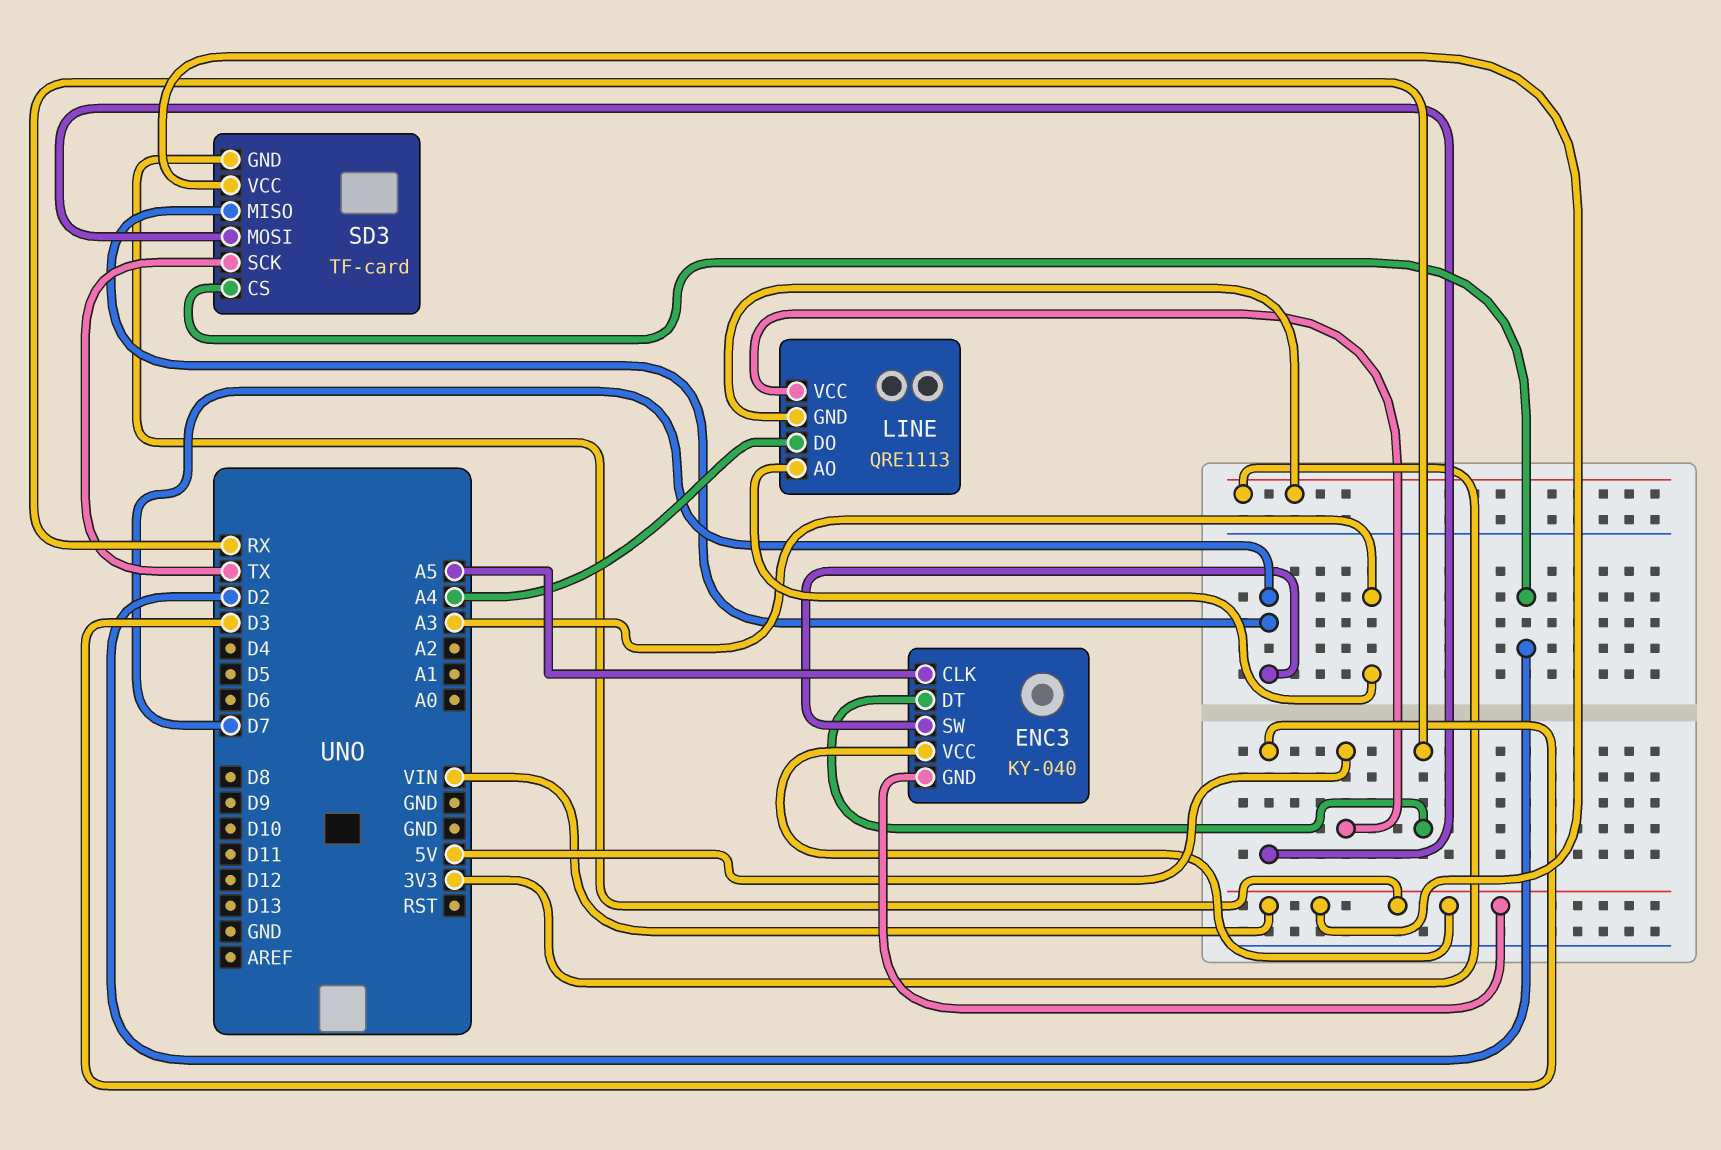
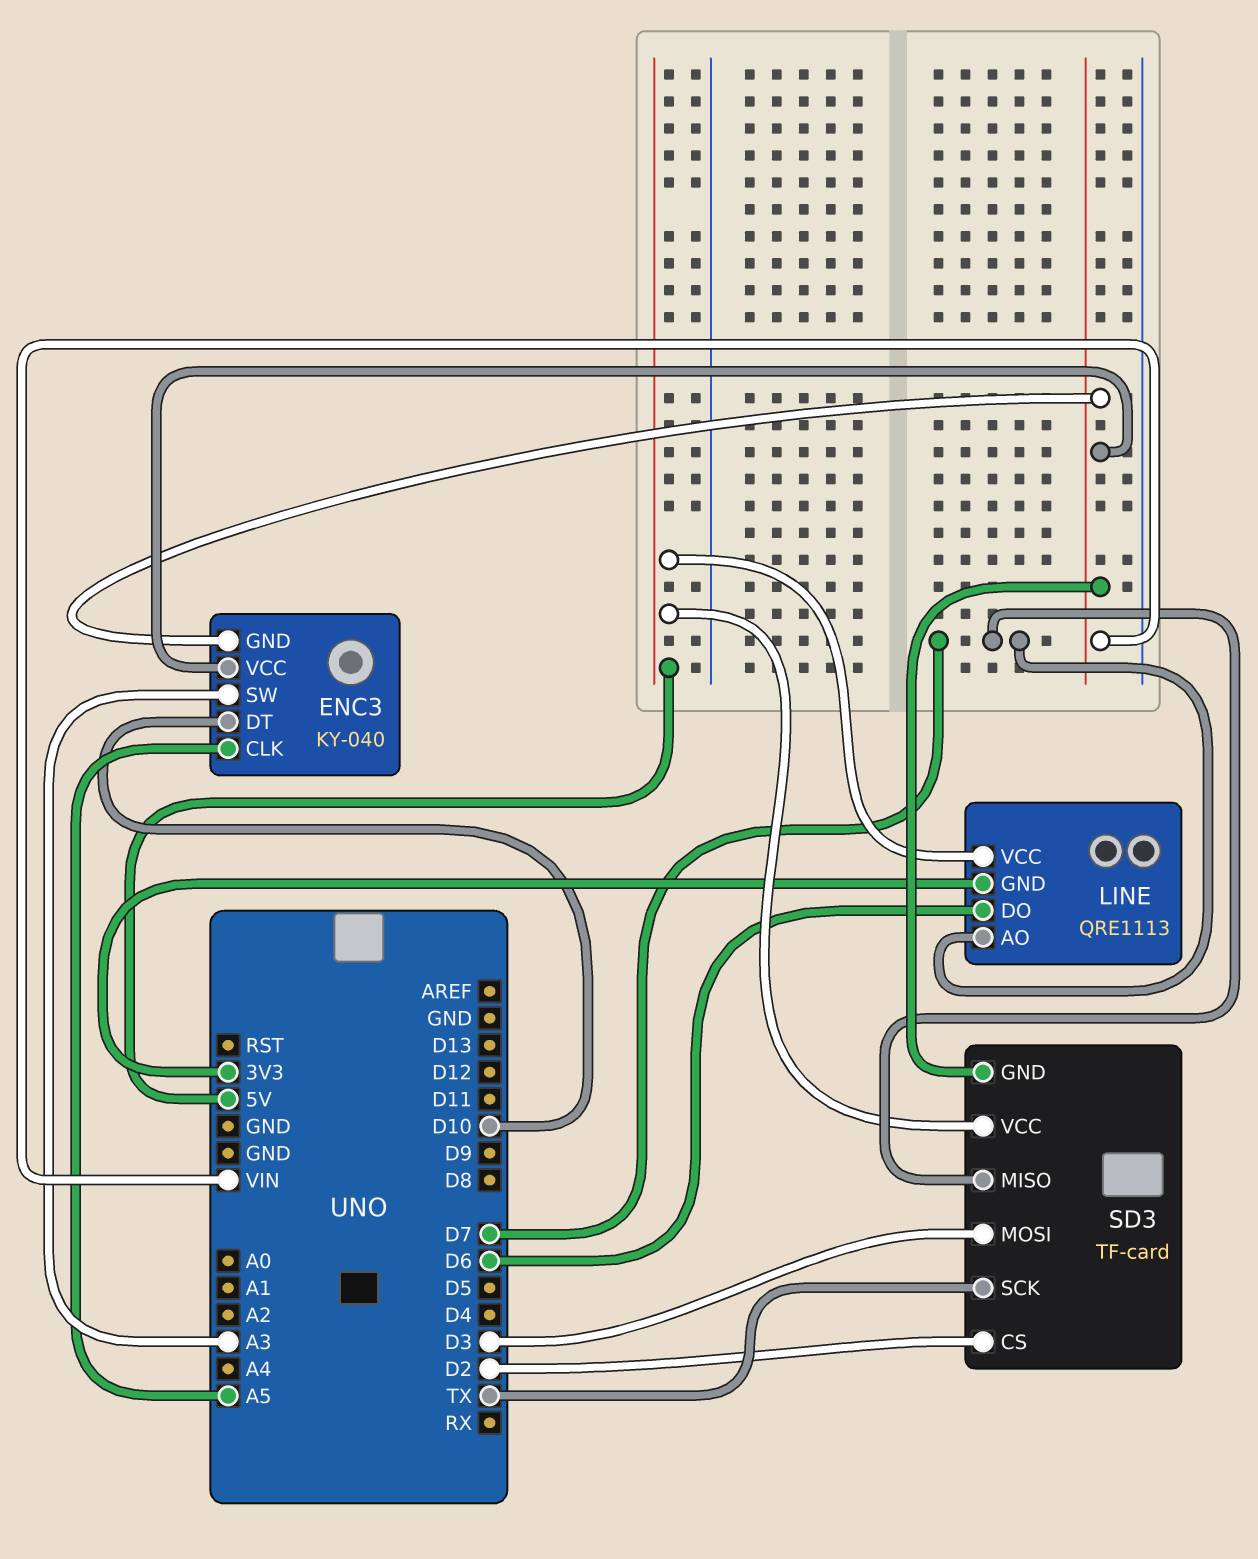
ENC3 pin DT: RX -> D10
ENC3 pin SW: D7 -> A3
LINE pin AO: A3 -> D7
LINE pin DO: A4 -> D6
SD3 pin VCC: VIN -> 5V

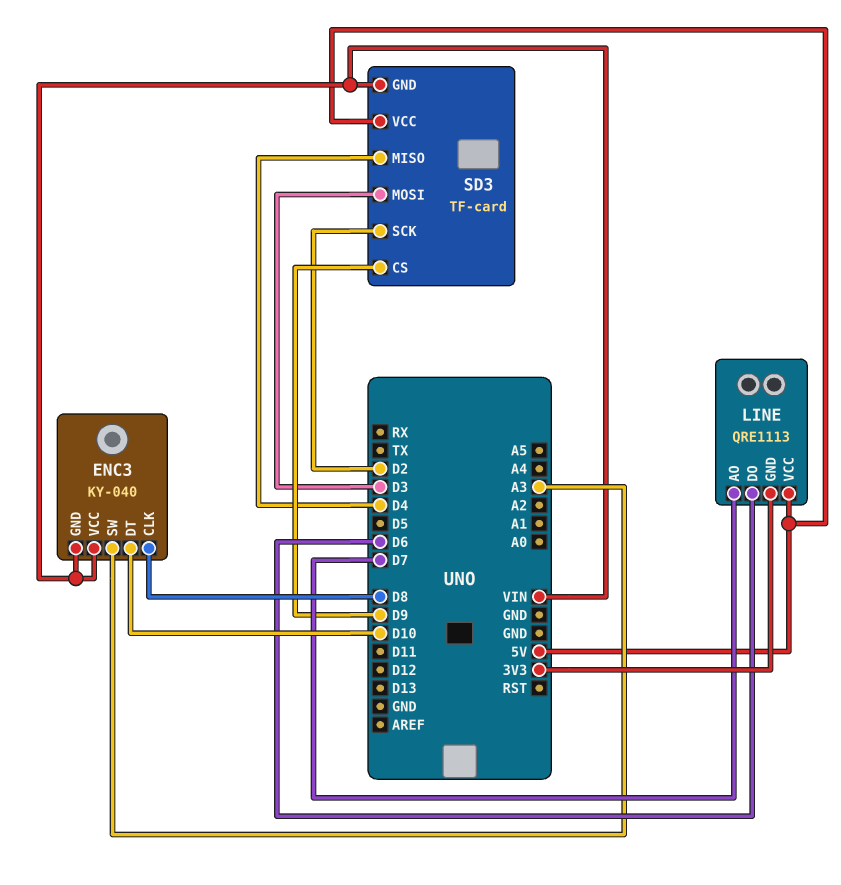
ENC3 pin CLK: A5 -> D8
SD3 pin CS: D2 -> D9
SD3 pin MISO: D7 -> D4
SD3 pin SCK: TX -> D2

